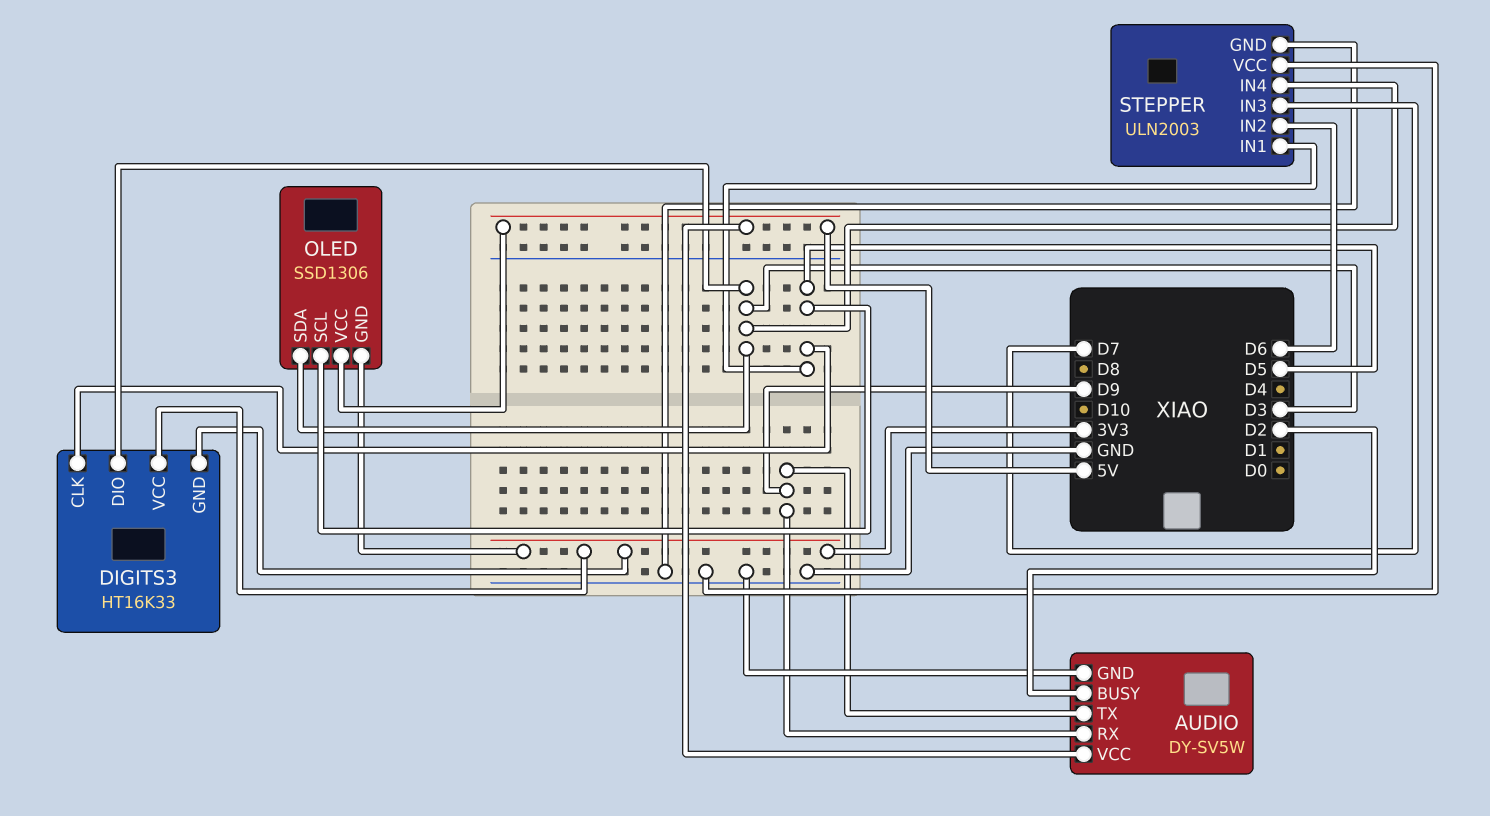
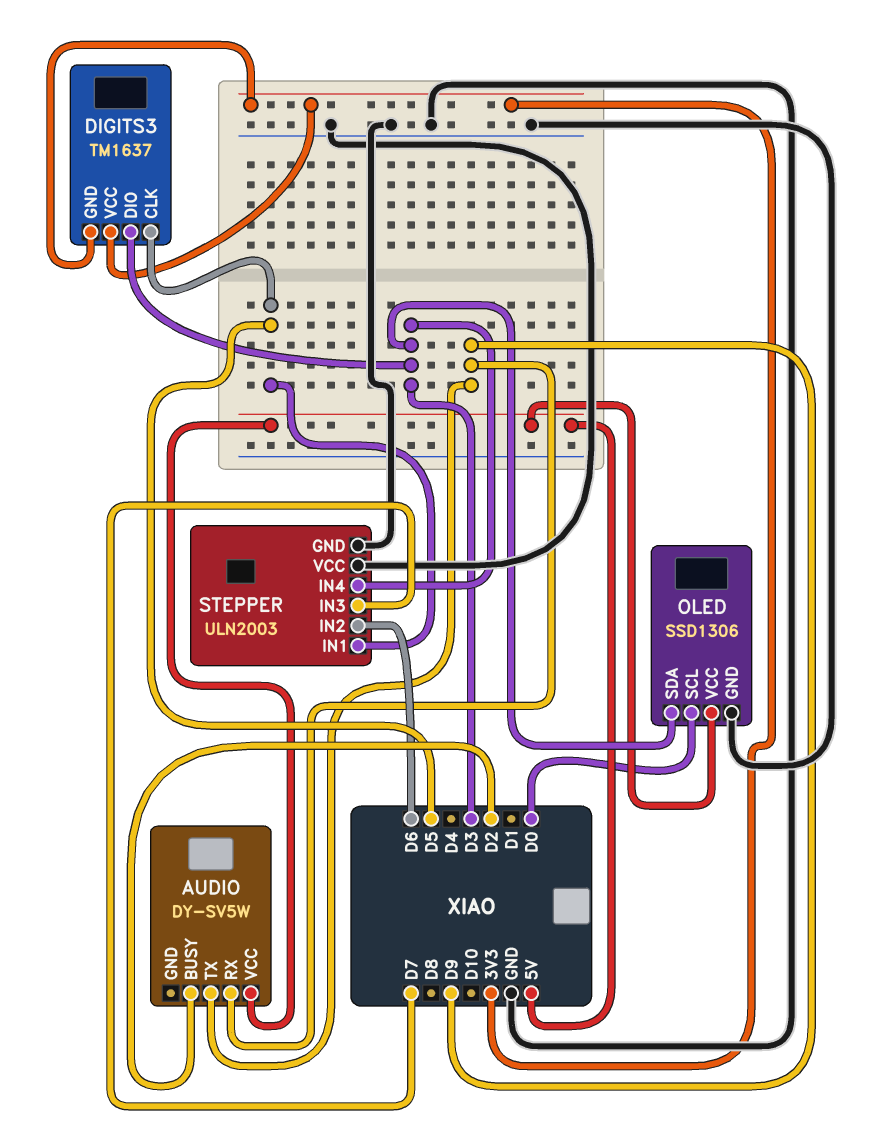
AUDIO pin GND: GND -> none
DIGITS3: HT16K33 -> TM1637
OLED pin GND: 3V3 -> GND
OLED pin SCL: D5 -> D0

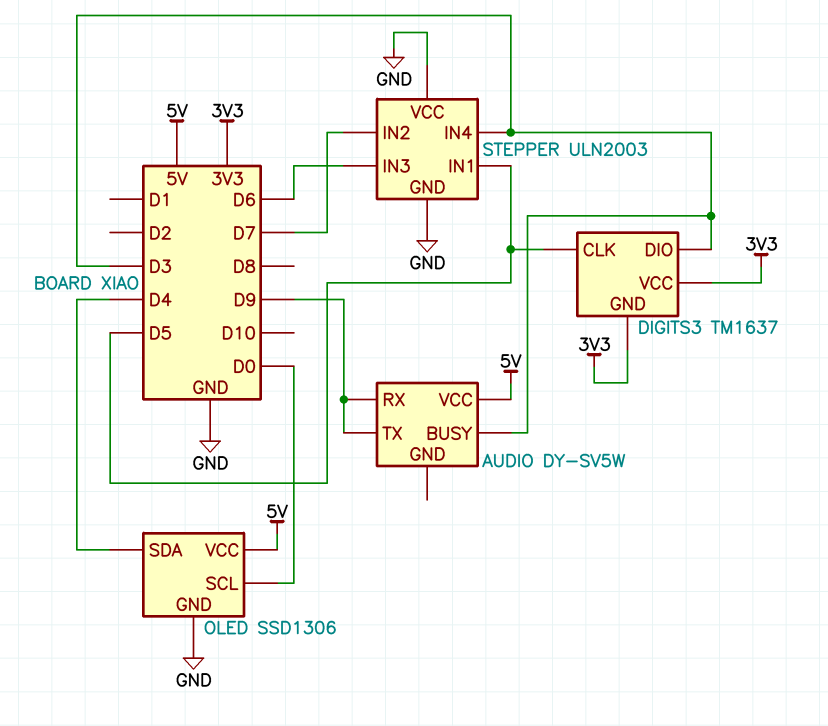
AUDIO pin BUSY: D2 -> D3
OLED pin SDA: D3 -> D4
STEPPER pin IN2: D6 -> D7
STEPPER pin IN3: D7 -> D6

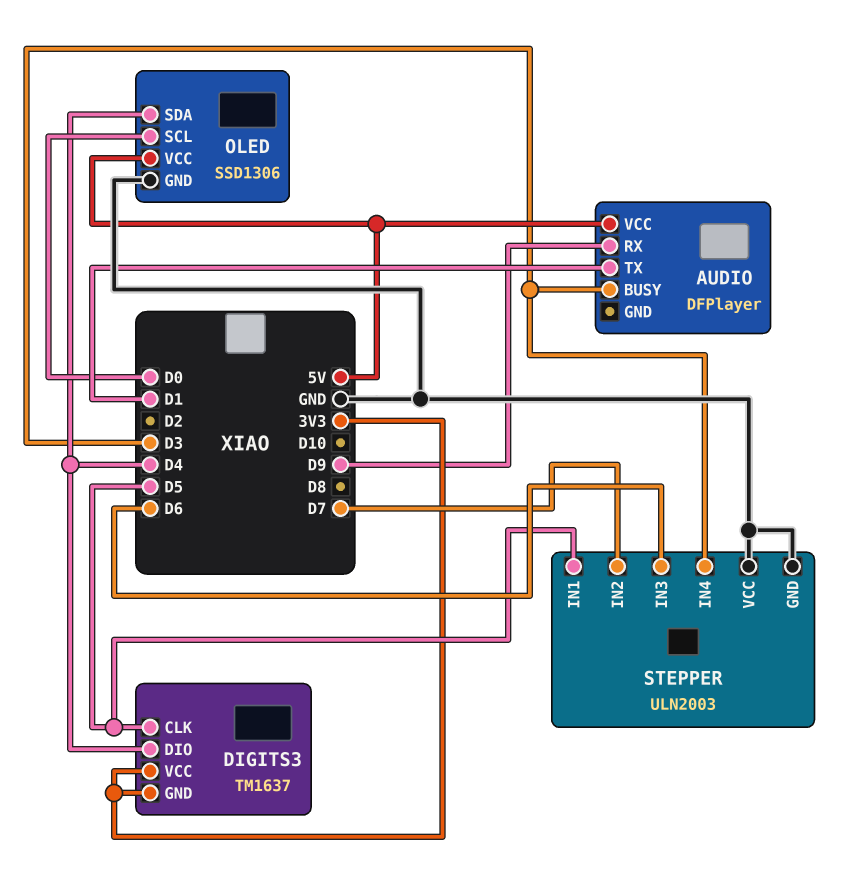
AUDIO: DY-SV5W -> DFPlayer
AUDIO pin TX: D9 -> D1
DIGITS3 pin DIO: D3 -> D4

